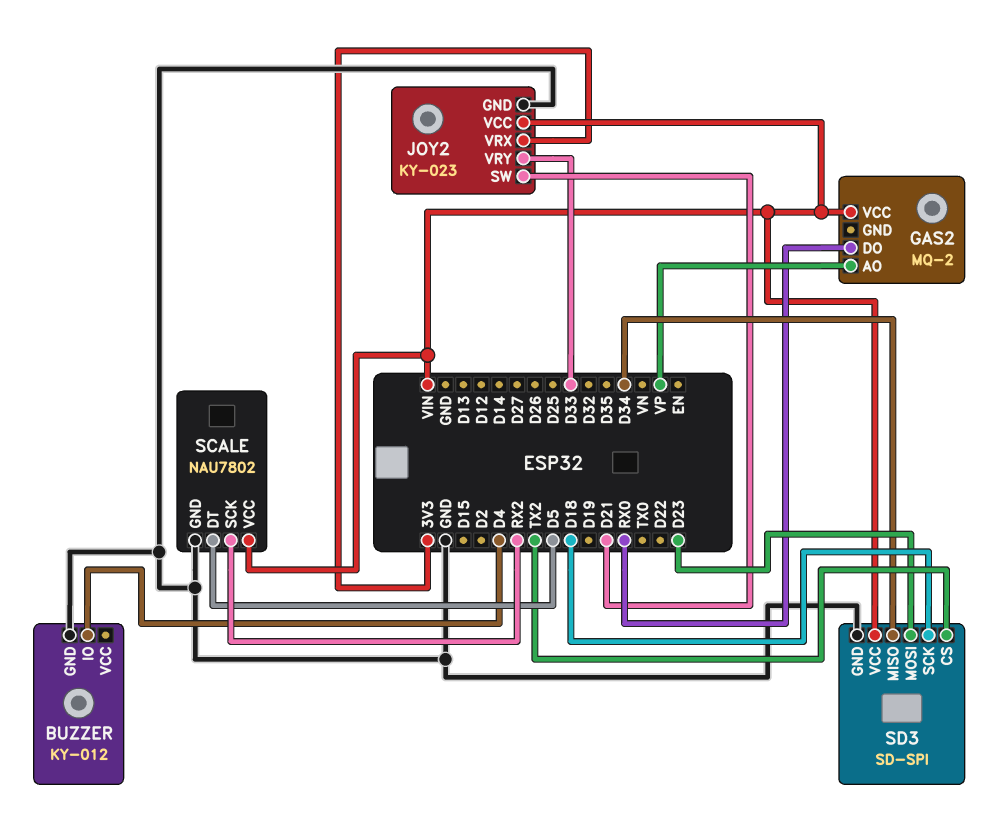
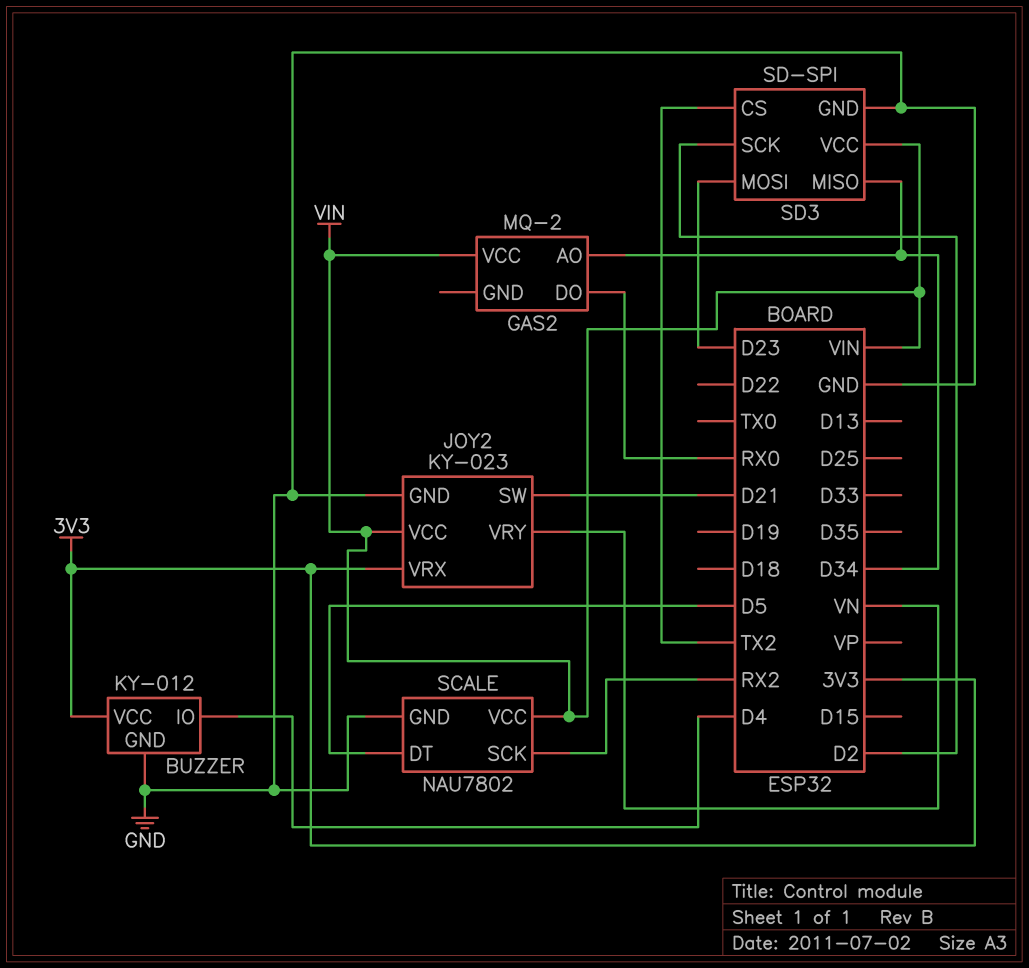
BUZZER pin VCC: none -> 3V3
GAS2 pin AO: VP -> D34
JOY2 pin VRY: D33 -> VN
SD3 pin SCK: D18 -> D2

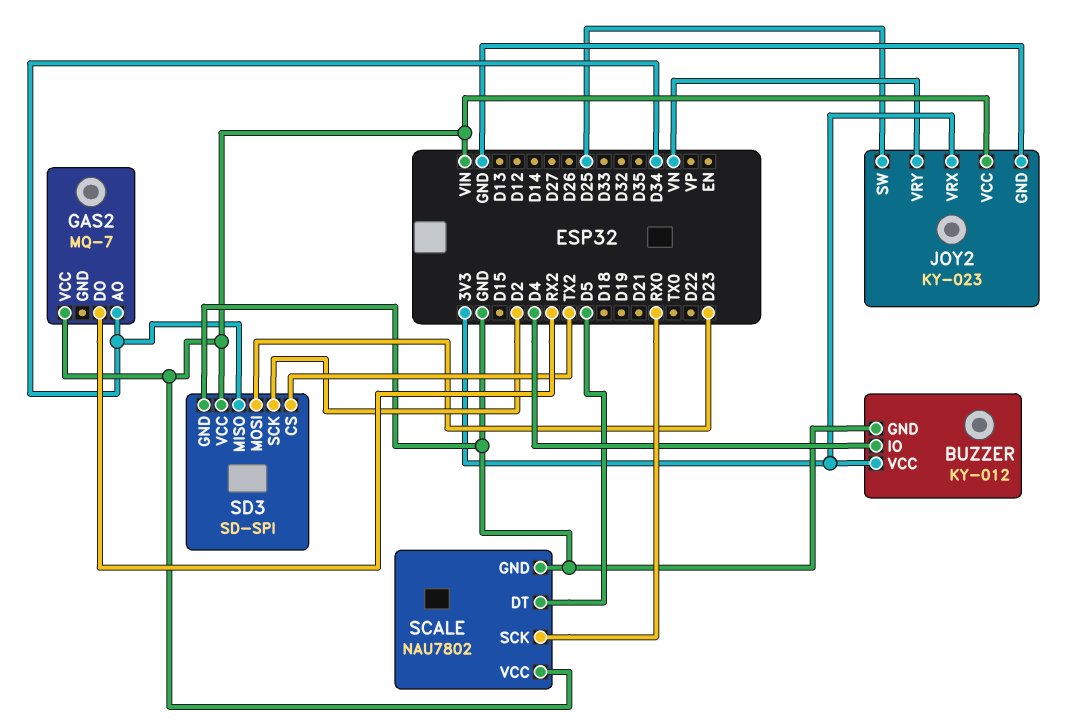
GAS2: MQ-2 -> MQ-7
GAS2 pin DO: RX0 -> RX2
JOY2 pin SW: D21 -> D25
SCALE pin SCK: RX2 -> RX0

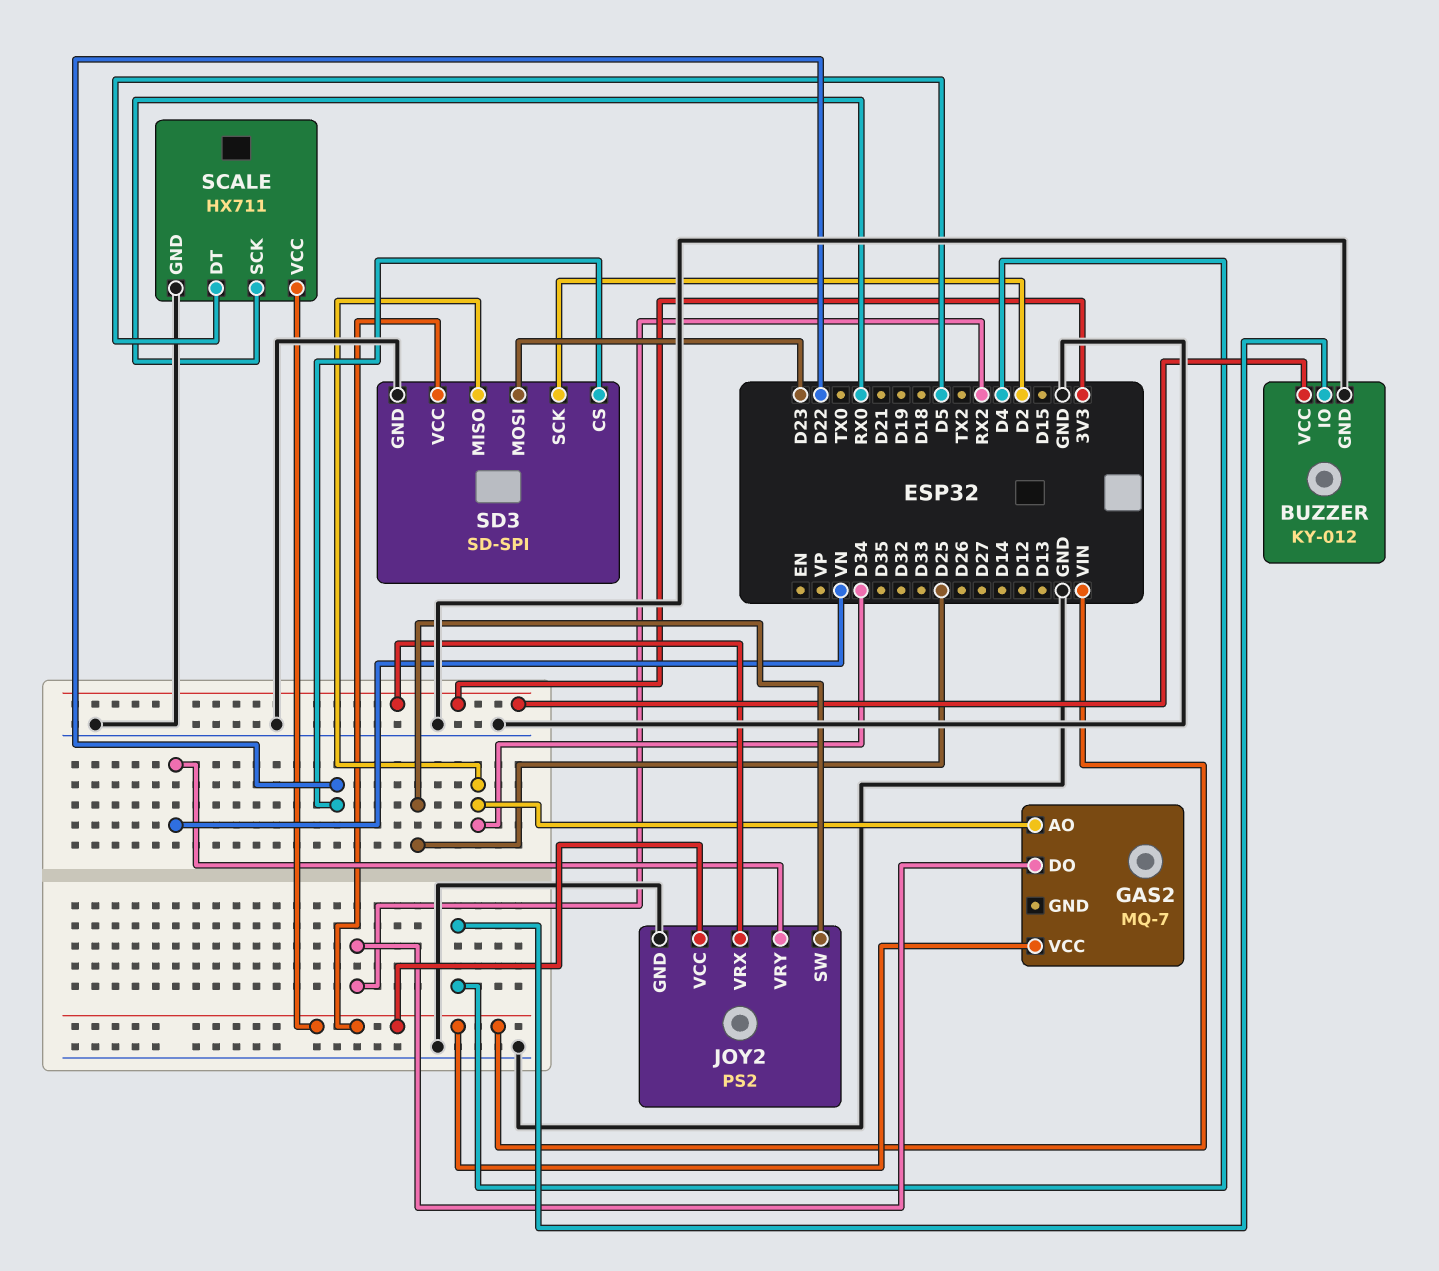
JOY2: KY-023 -> PS2
SCALE: NAU7802 -> HX711
SD3 pin CS: TX2 -> D22

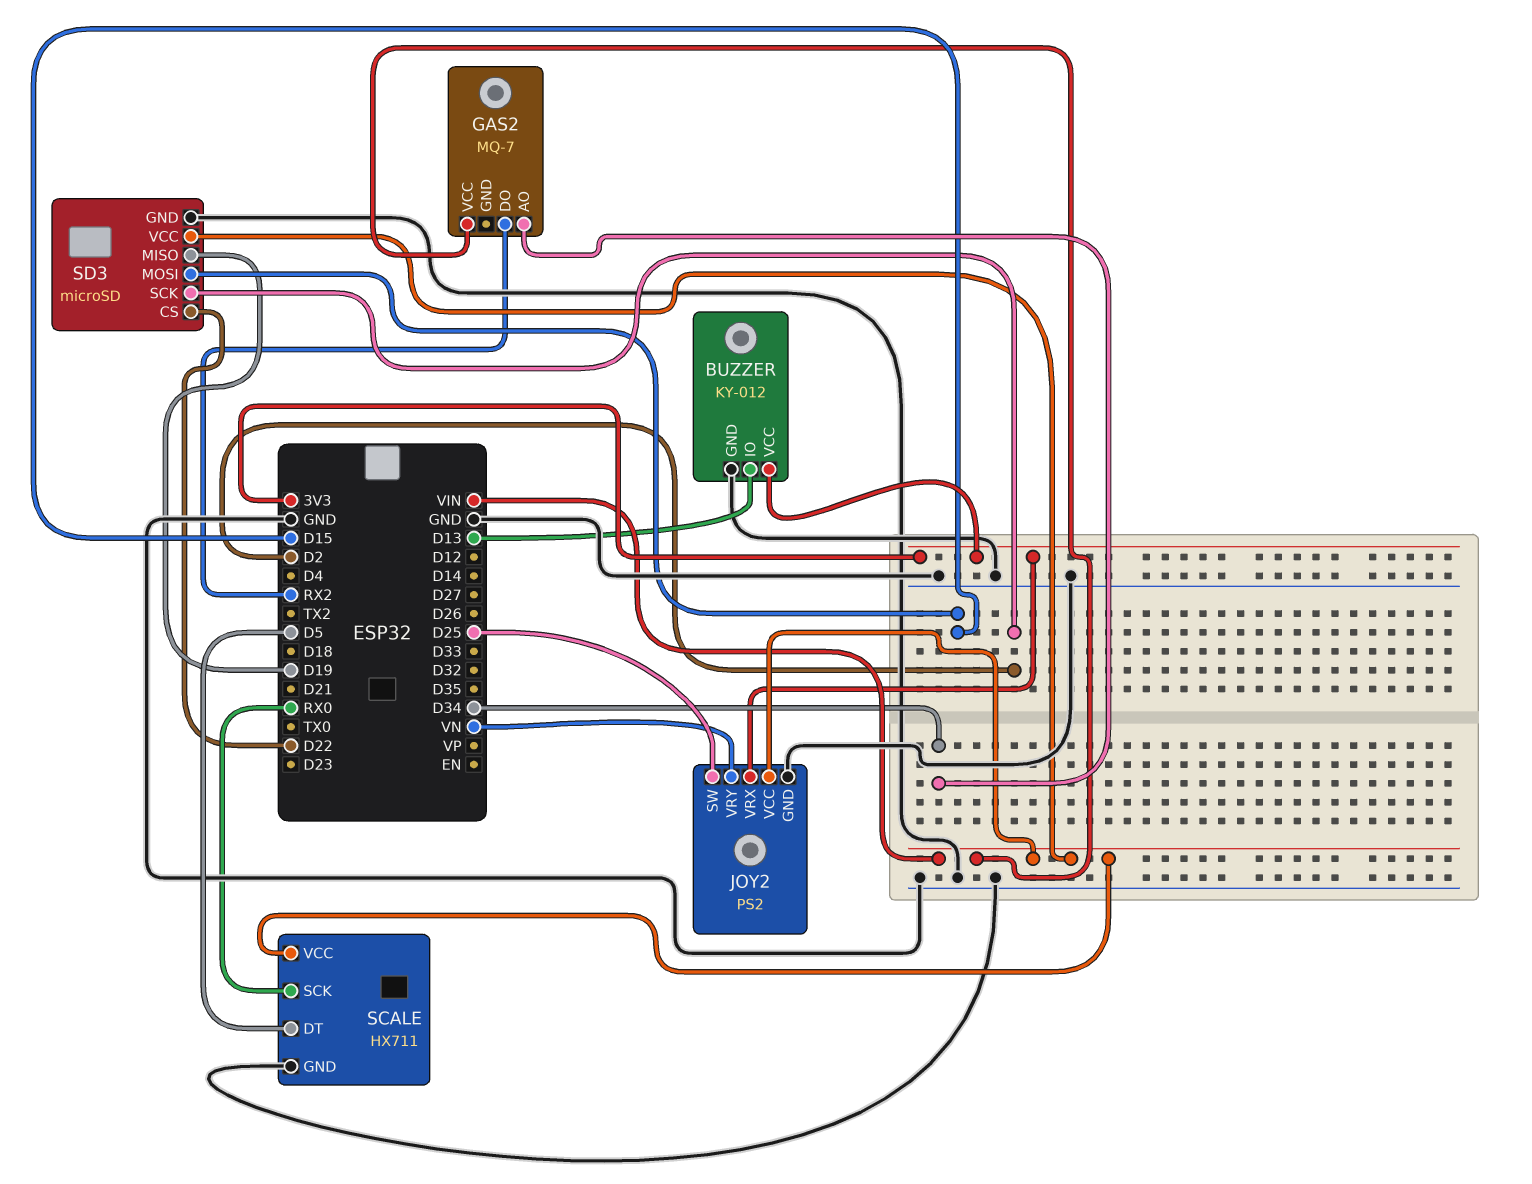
BUZZER pin IO: D4 -> D13
SD3: SD-SPI -> microSD
SD3 pin MISO: D34 -> D19
SD3 pin MOSI: D23 -> D15

